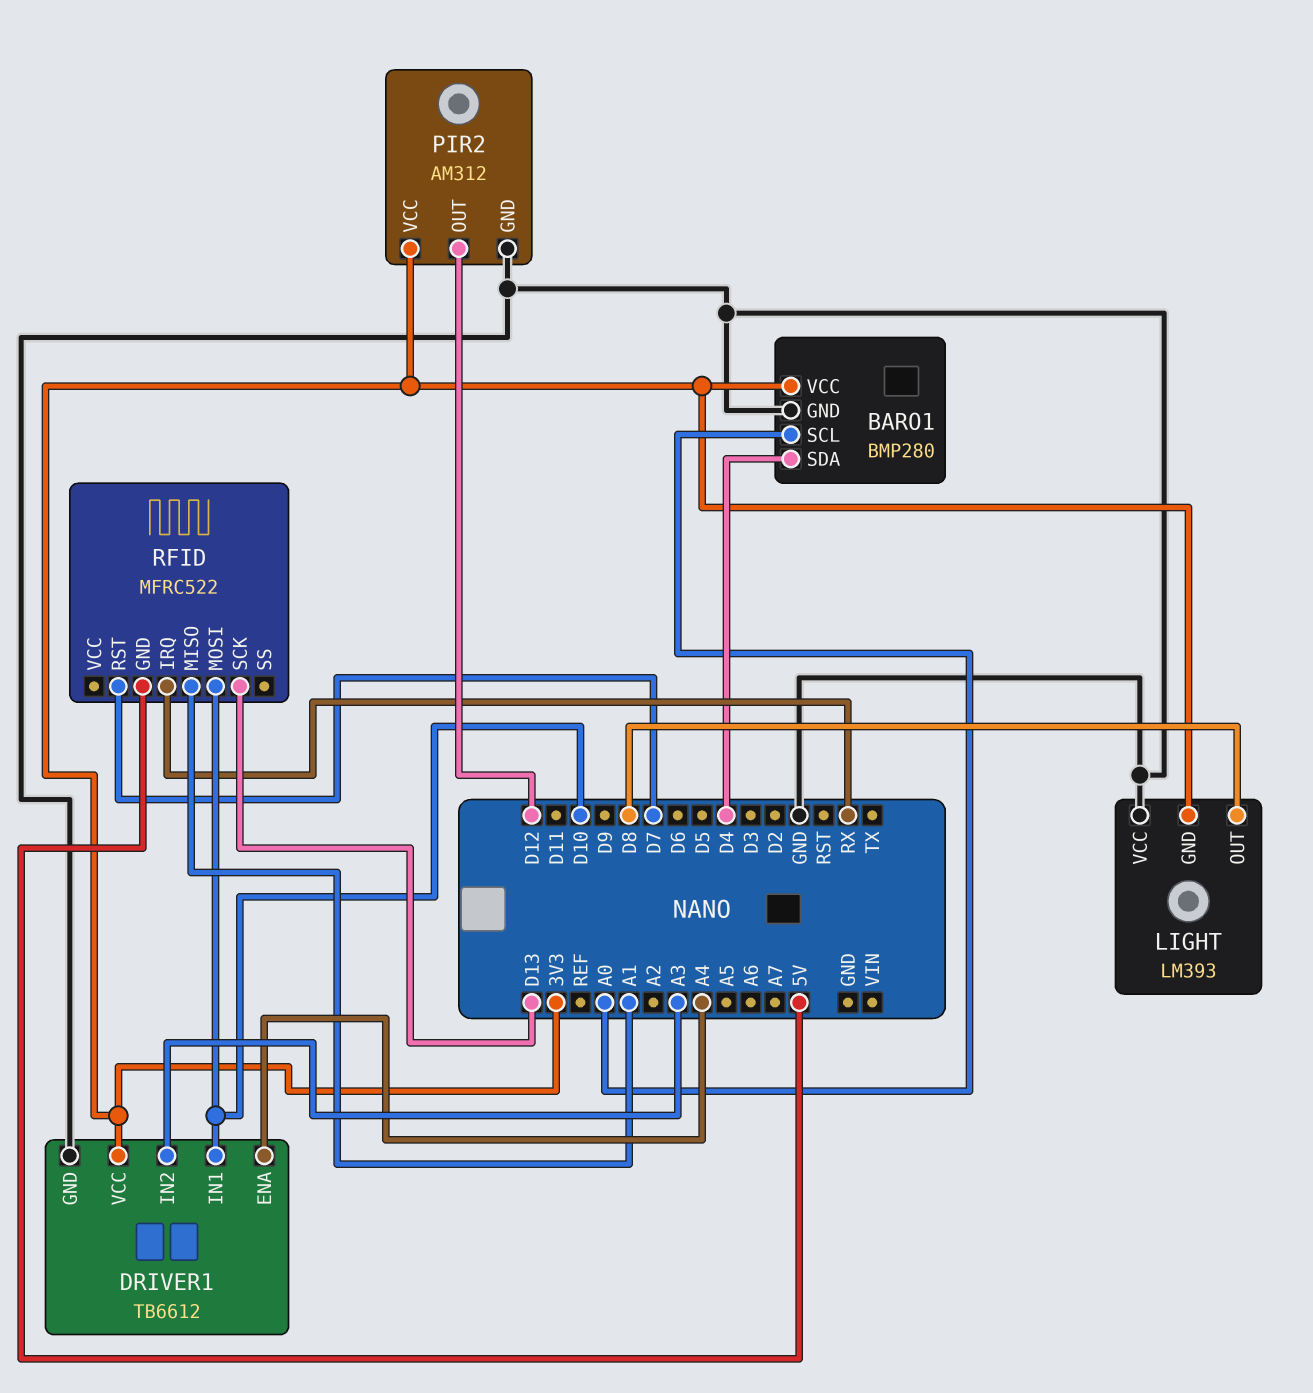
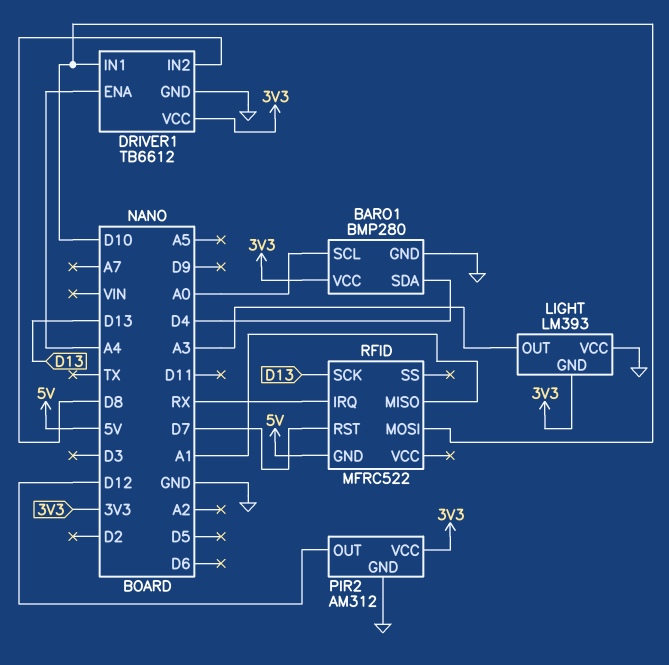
DRIVER1 pin IN2: A3 -> D8
LIGHT pin OUT: D8 -> A3

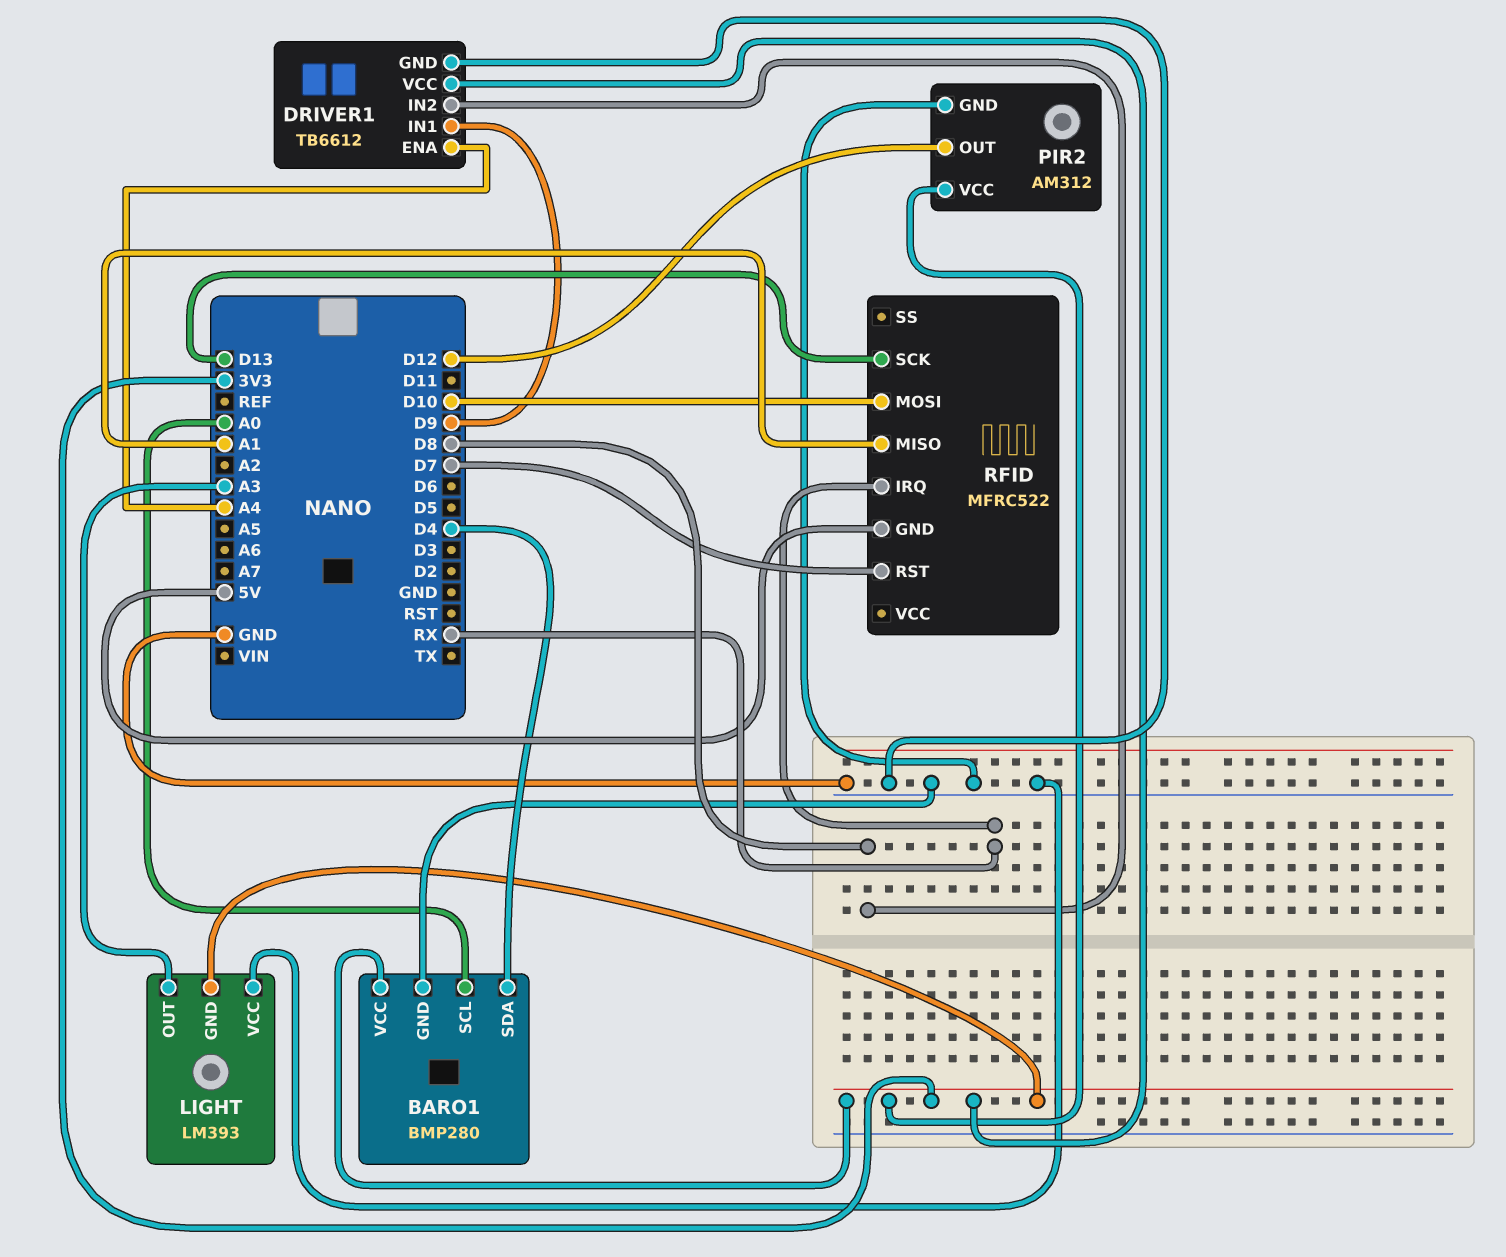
DRIVER1 pin IN1: D10 -> D9

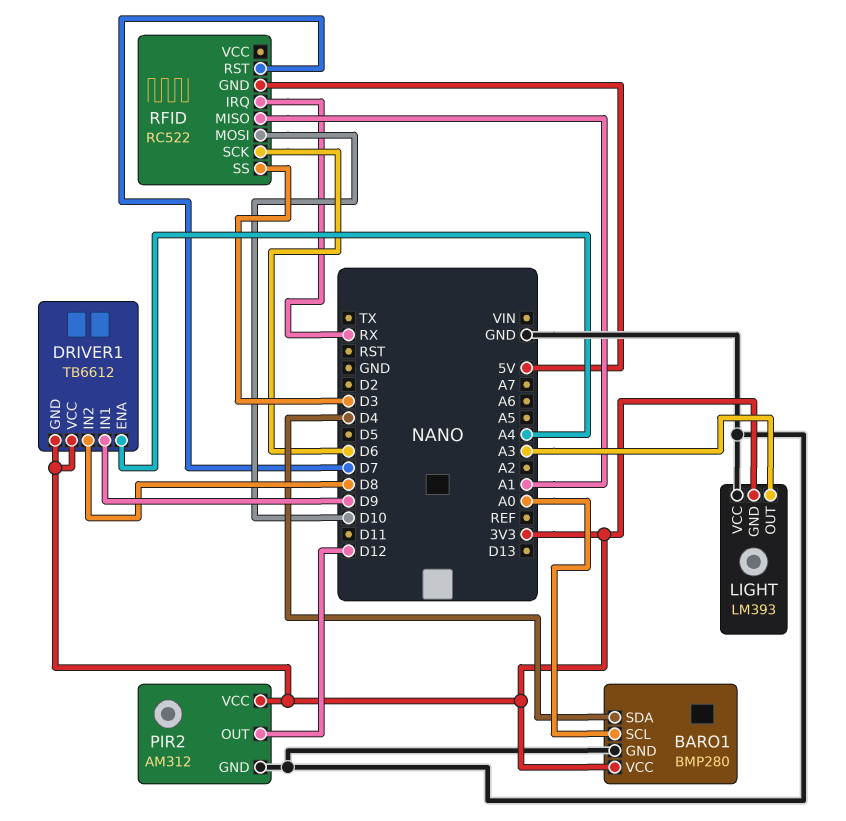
DRIVER1 pin GND: GND -> 3V3
RFID: MFRC522 -> RC522
RFID pin SCK: D13 -> D6
RFID pin SS: none -> D3

